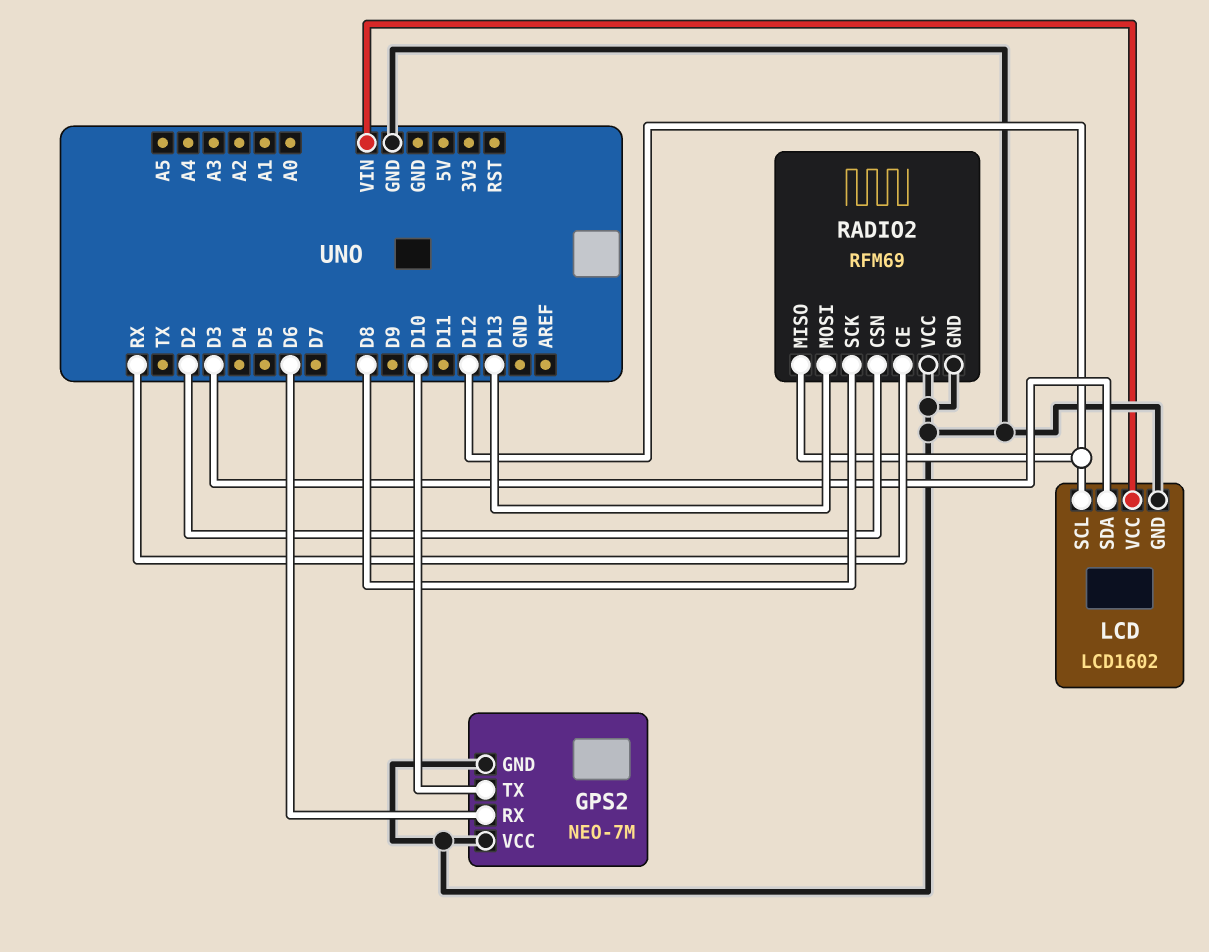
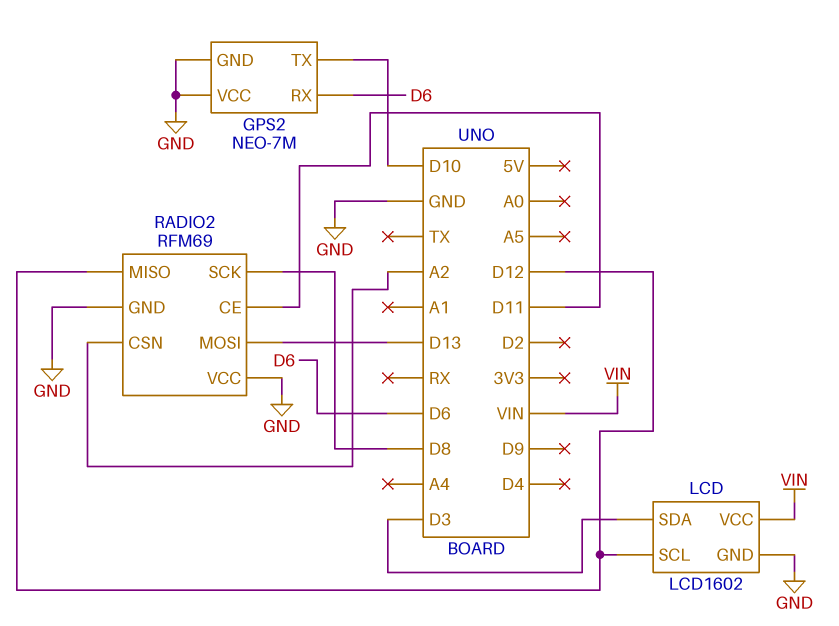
RADIO2 pin CE: RX -> D11
RADIO2 pin CSN: D2 -> A2

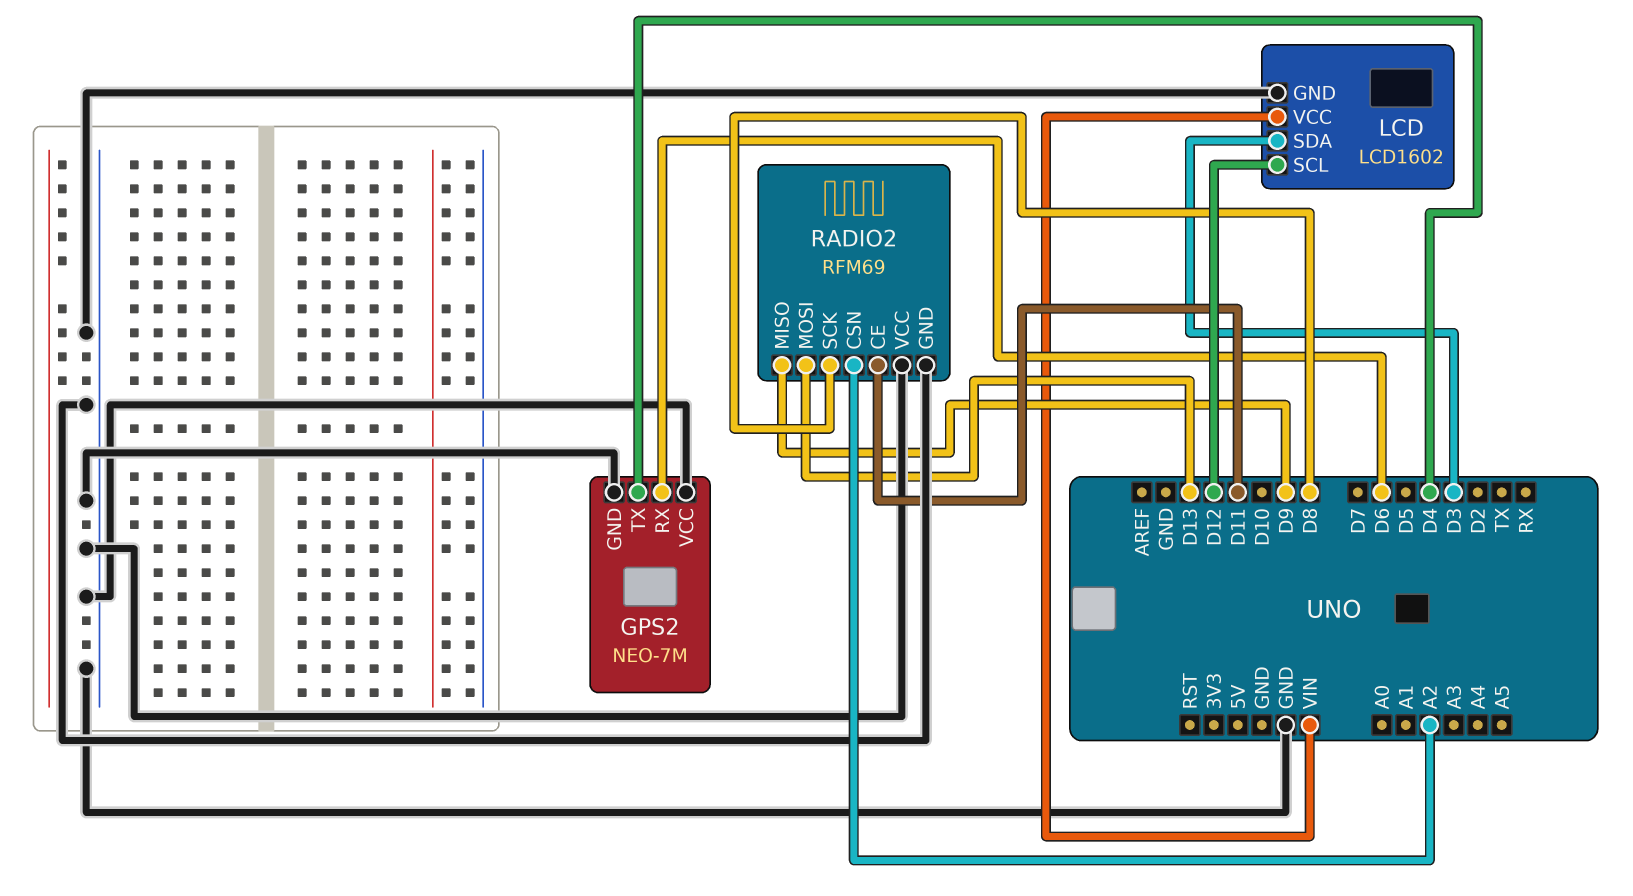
GPS2 pin TX: D10 -> D4
RADIO2 pin MISO: D12 -> D9

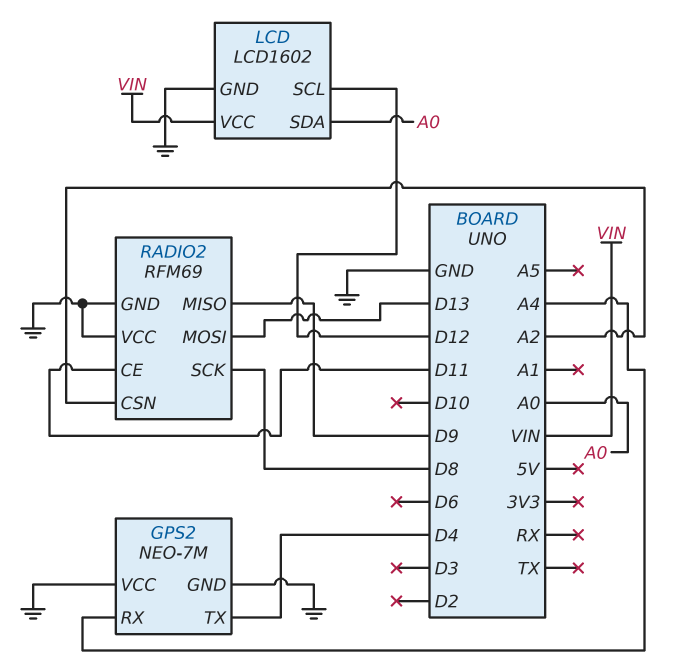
GPS2 pin RX: D6 -> A4
LCD pin SDA: D3 -> A0

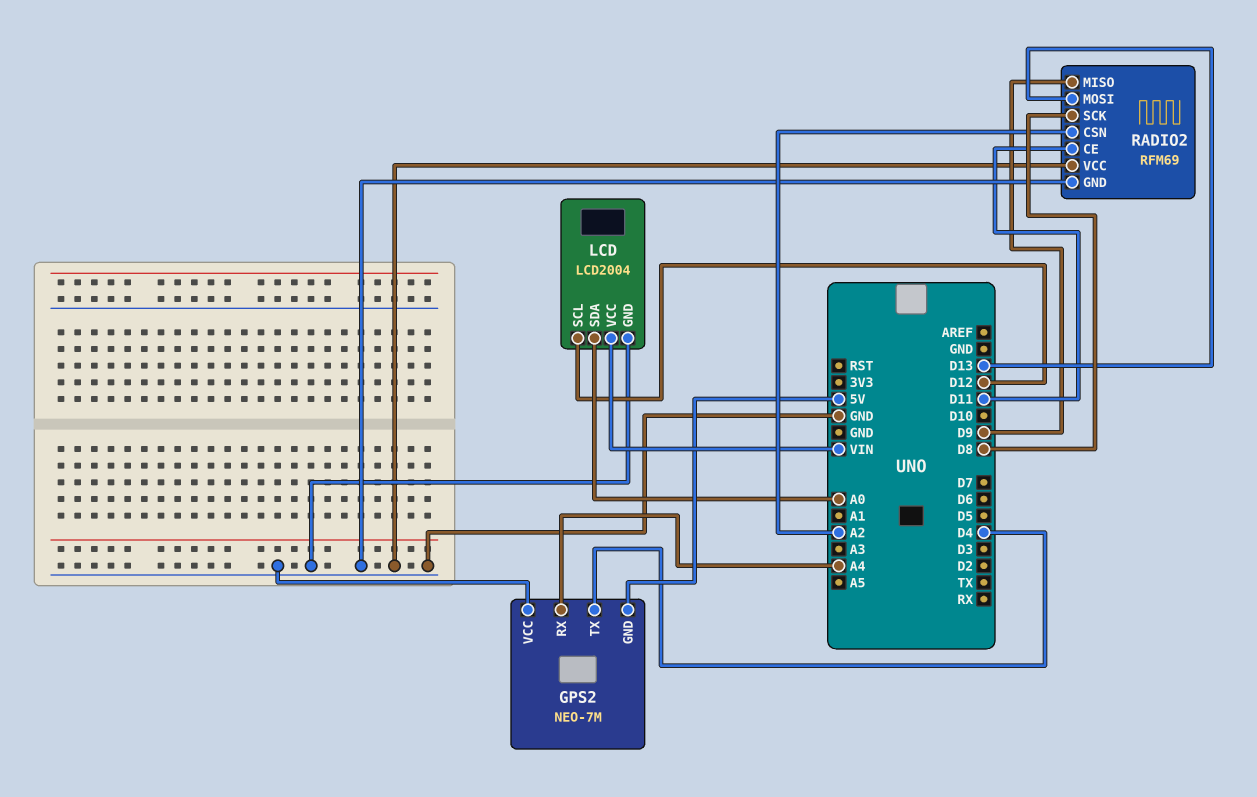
GPS2 pin GND: GND -> 5V
LCD: LCD1602 -> LCD2004

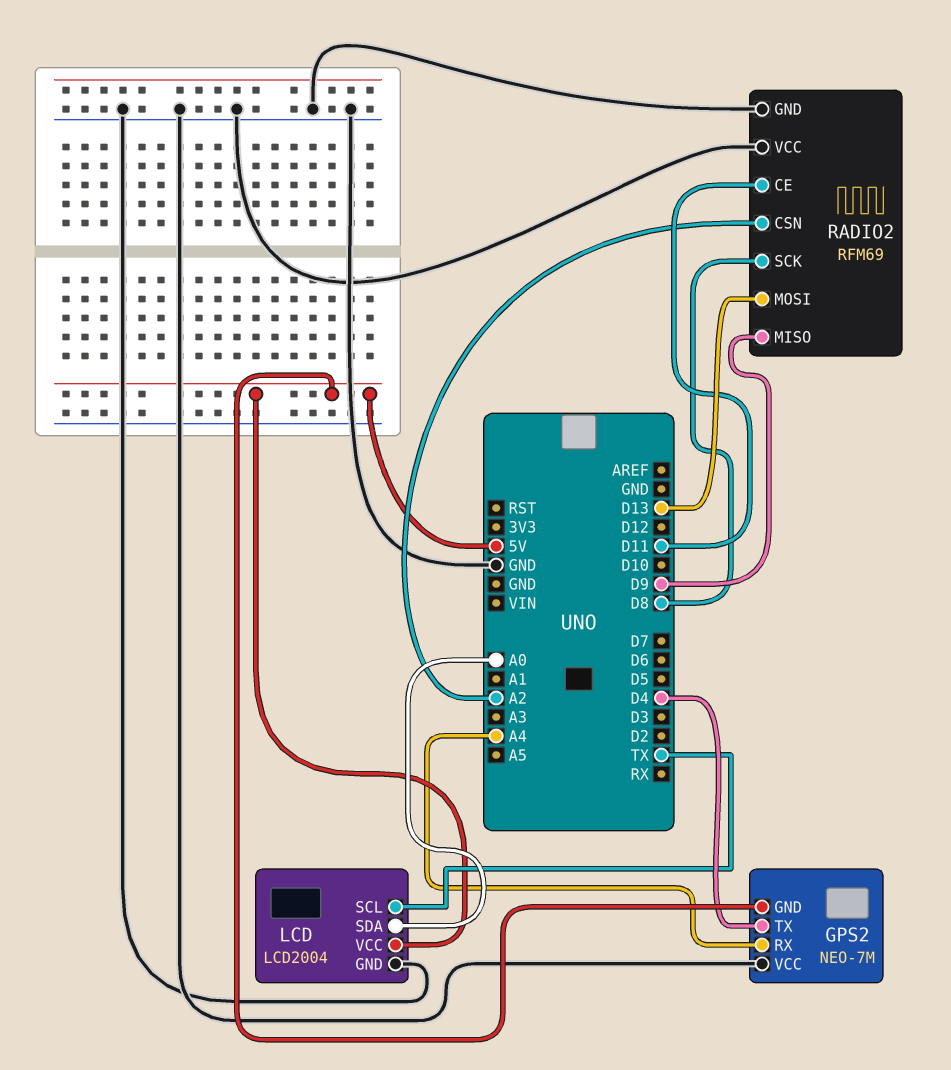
LCD pin SCL: D12 -> TX
LCD pin VCC: VIN -> 5V

